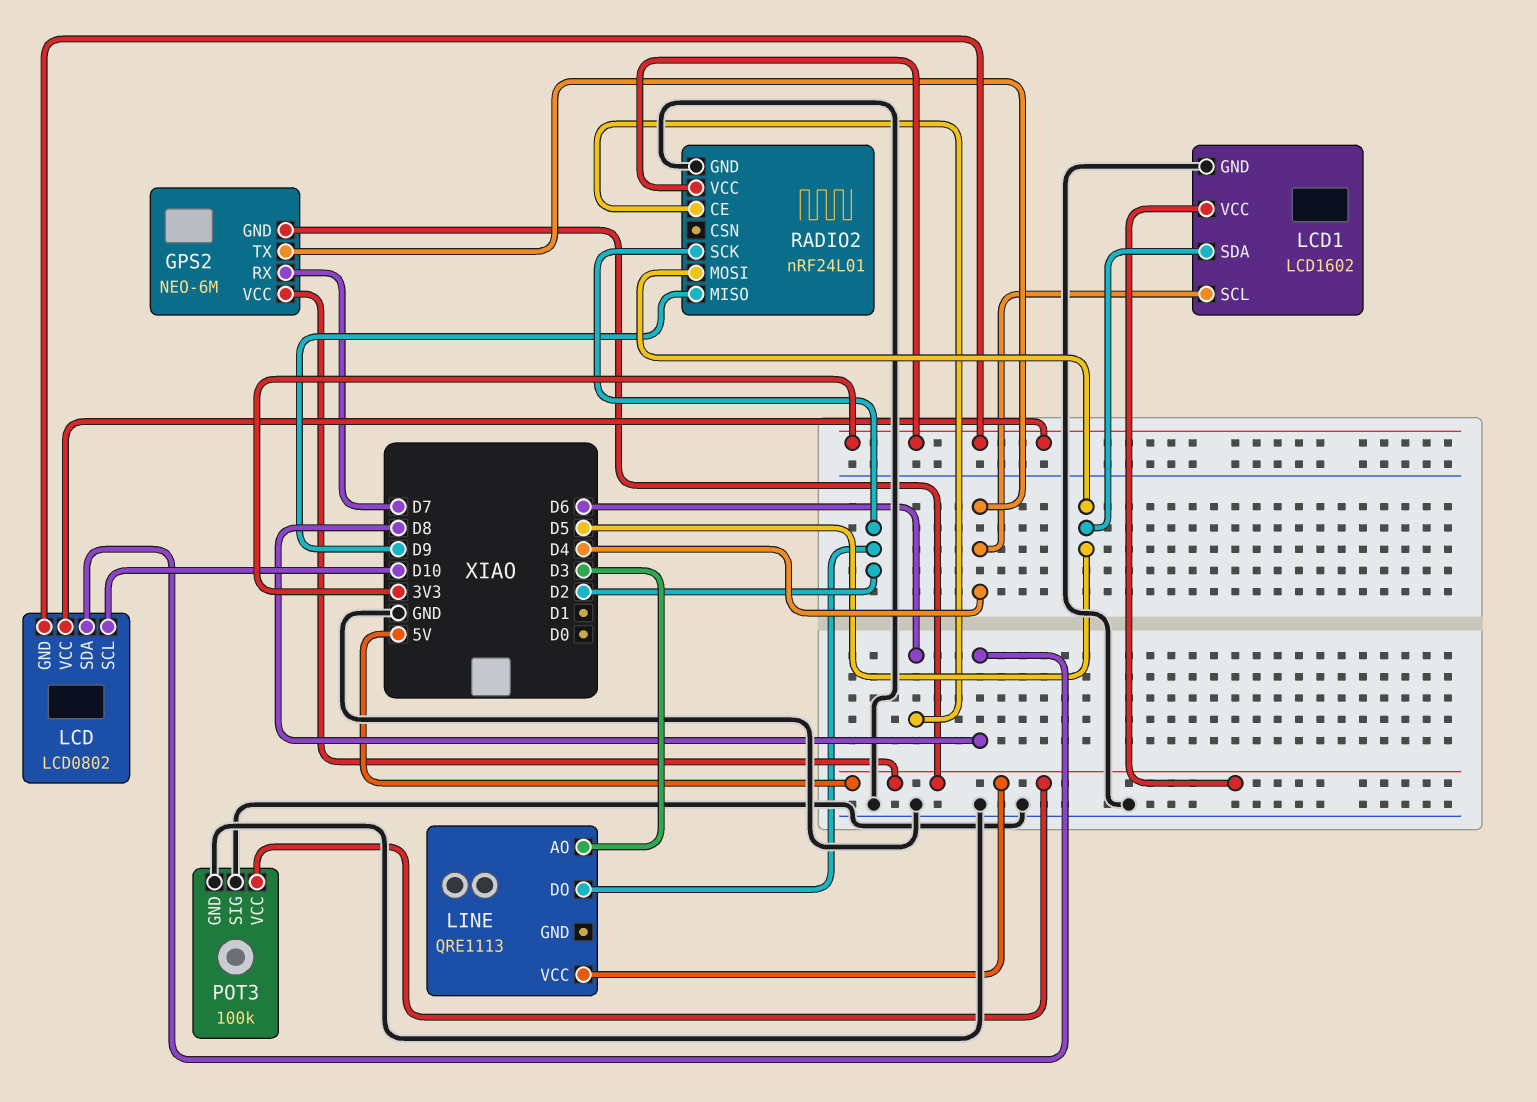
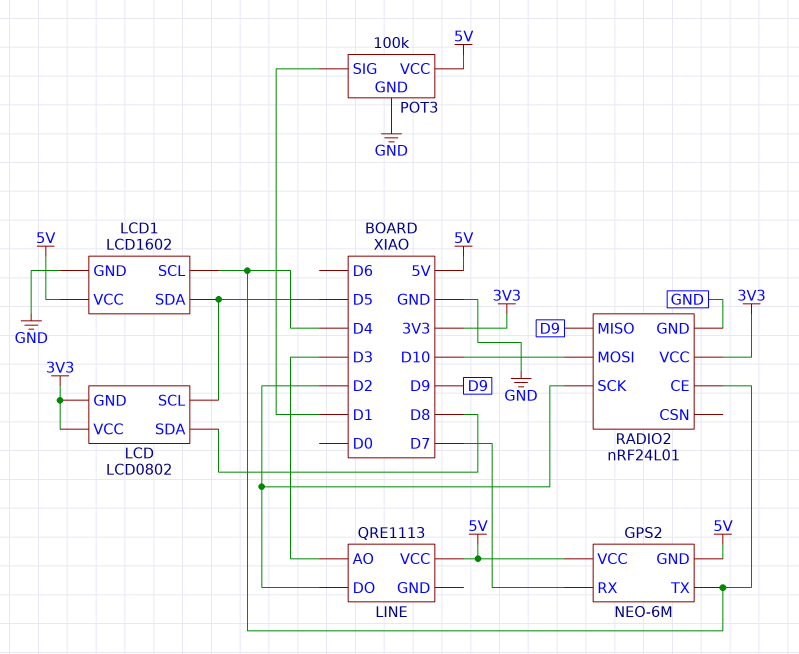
LCD pin SCL: D10 -> D5
POT3 pin SIG: GND -> D1
RADIO2 pin CE: D6 -> D4
RADIO2 pin MOSI: D5 -> D10

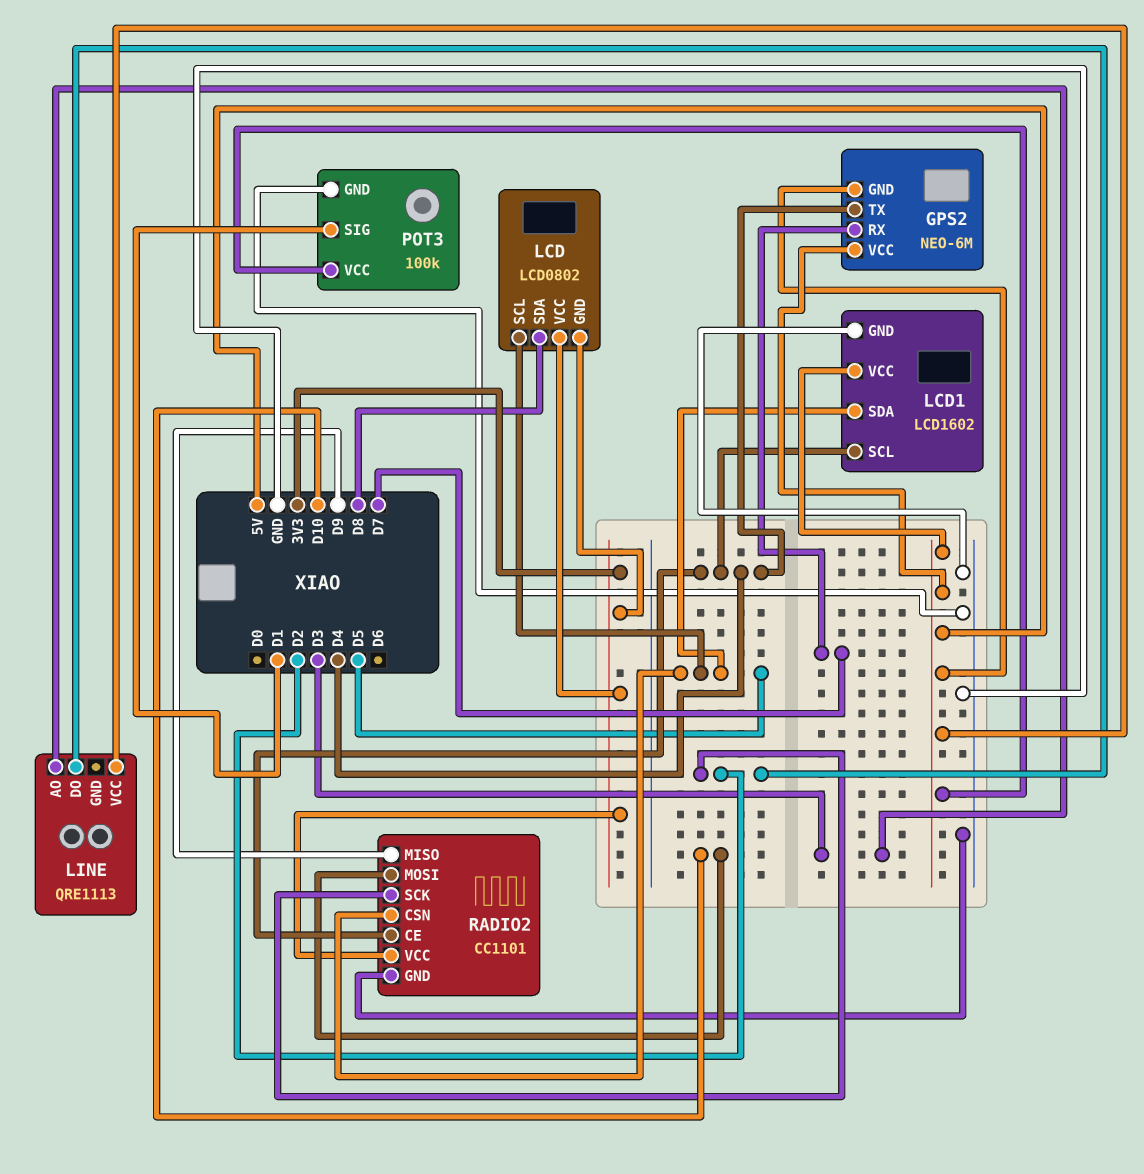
RADIO2: nRF24L01 -> CC1101
RADIO2 pin CSN: none -> D5

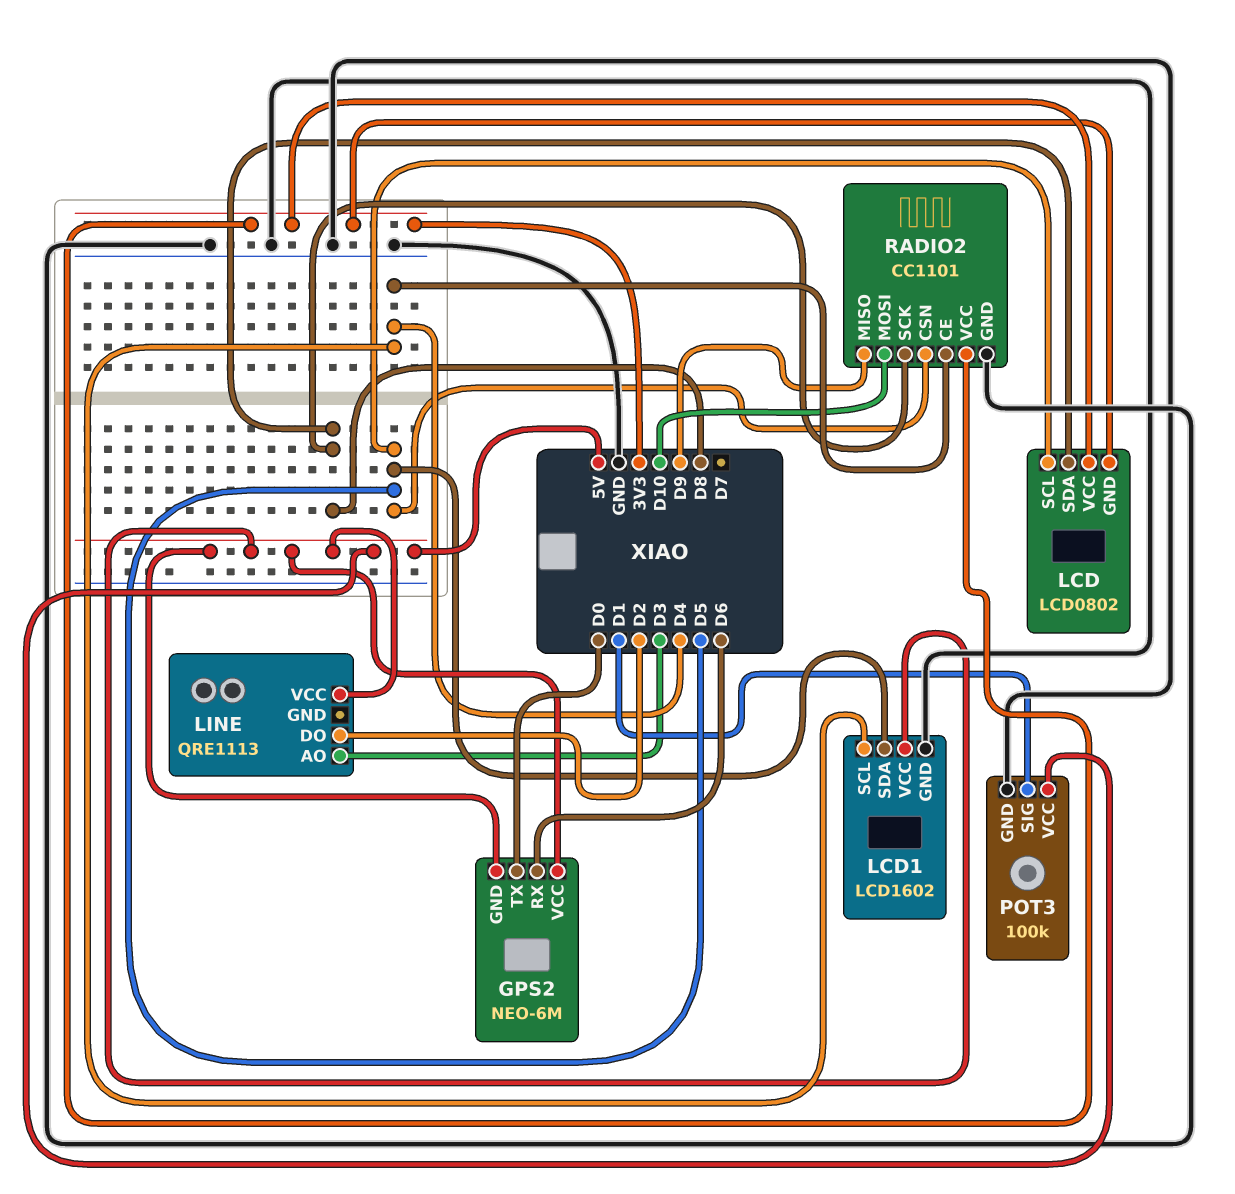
GPS2 pin RX: D7 -> D6
GPS2 pin TX: D4 -> D0
RADIO2 pin SCK: D2 -> D8

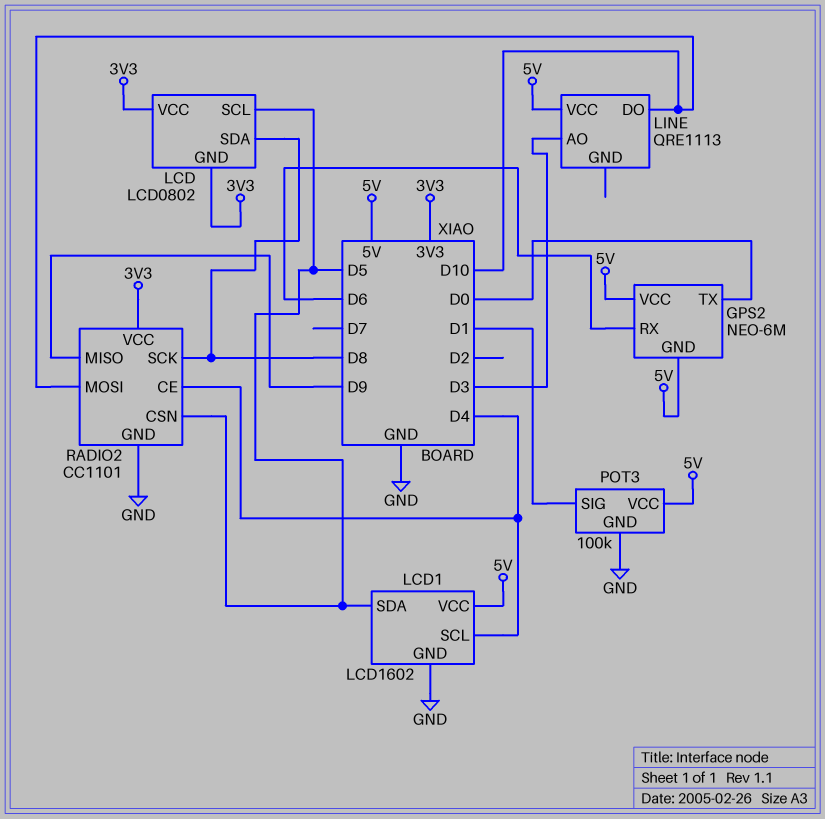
LINE pin DO: D2 -> D10

